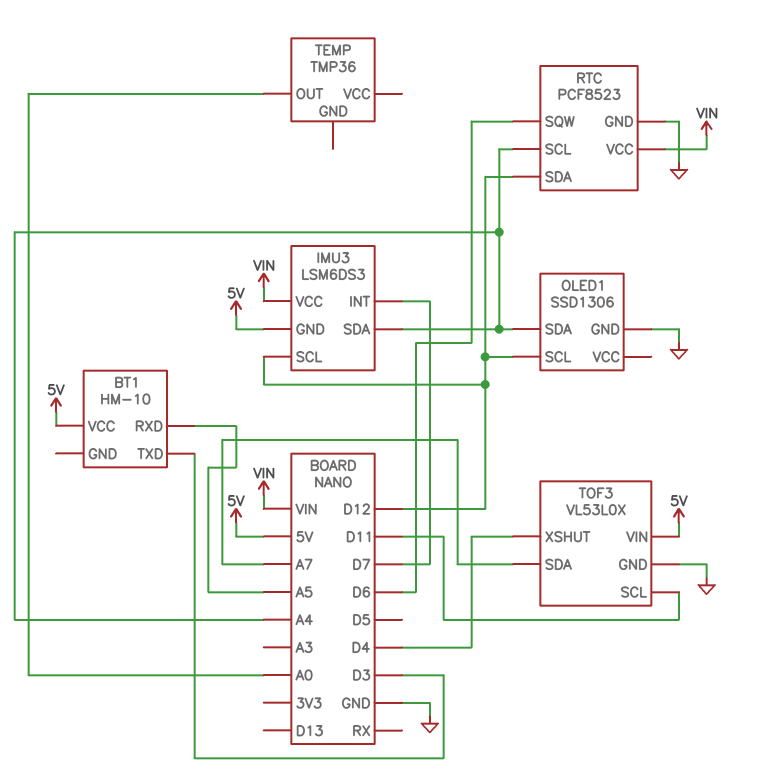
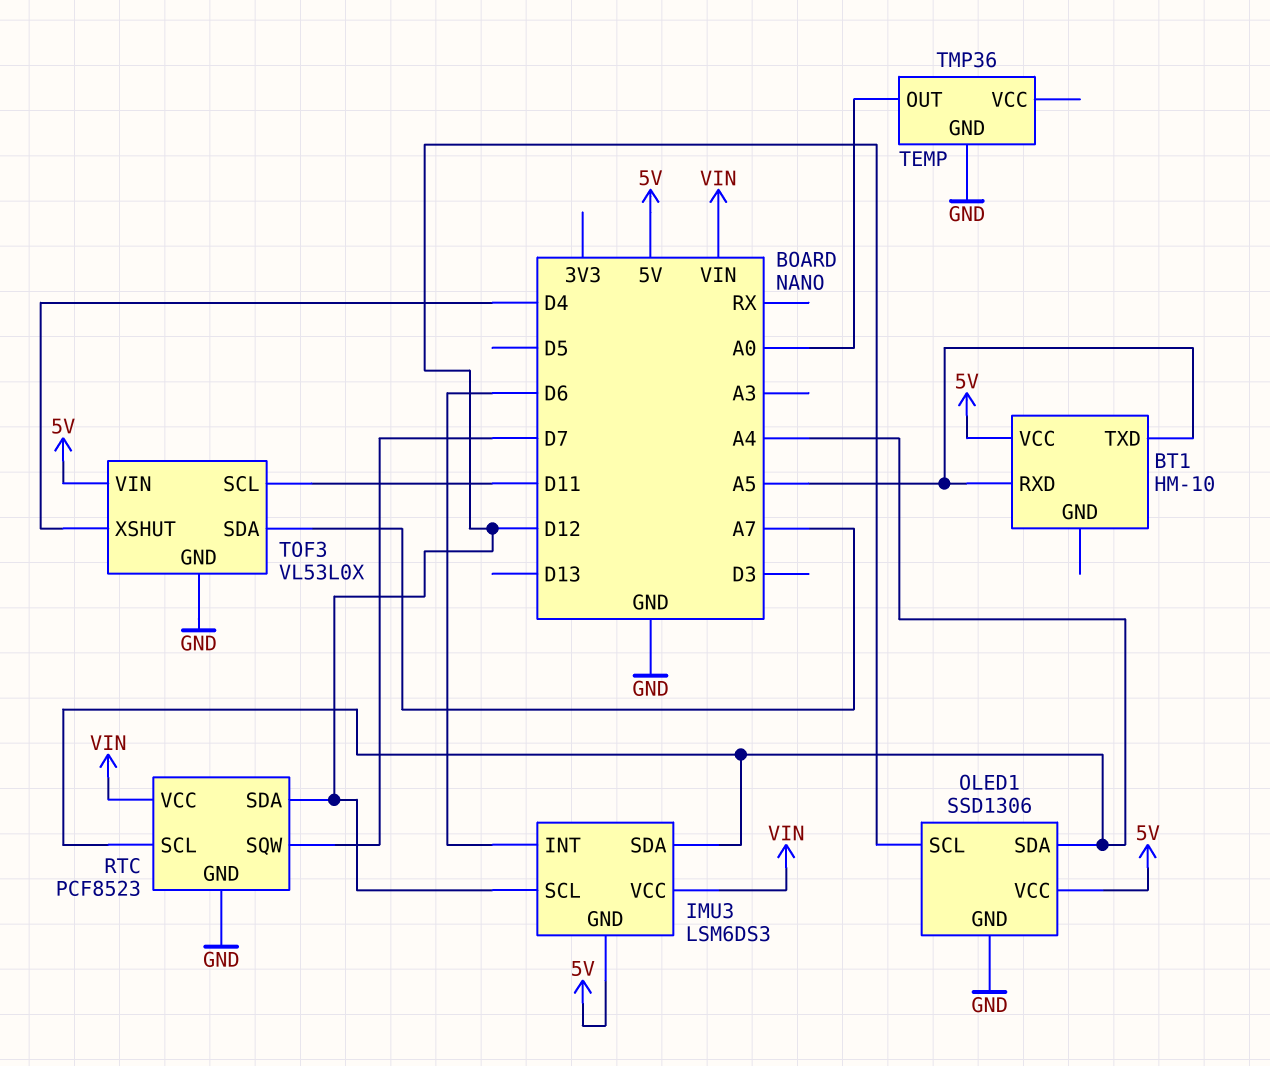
BT1 pin TXD: D3 -> A5
IMU3 pin INT: D7 -> D6
OLED1 pin VCC: none -> 5V
RTC pin SQW: D6 -> D7
TEMP pin GND: none -> GND

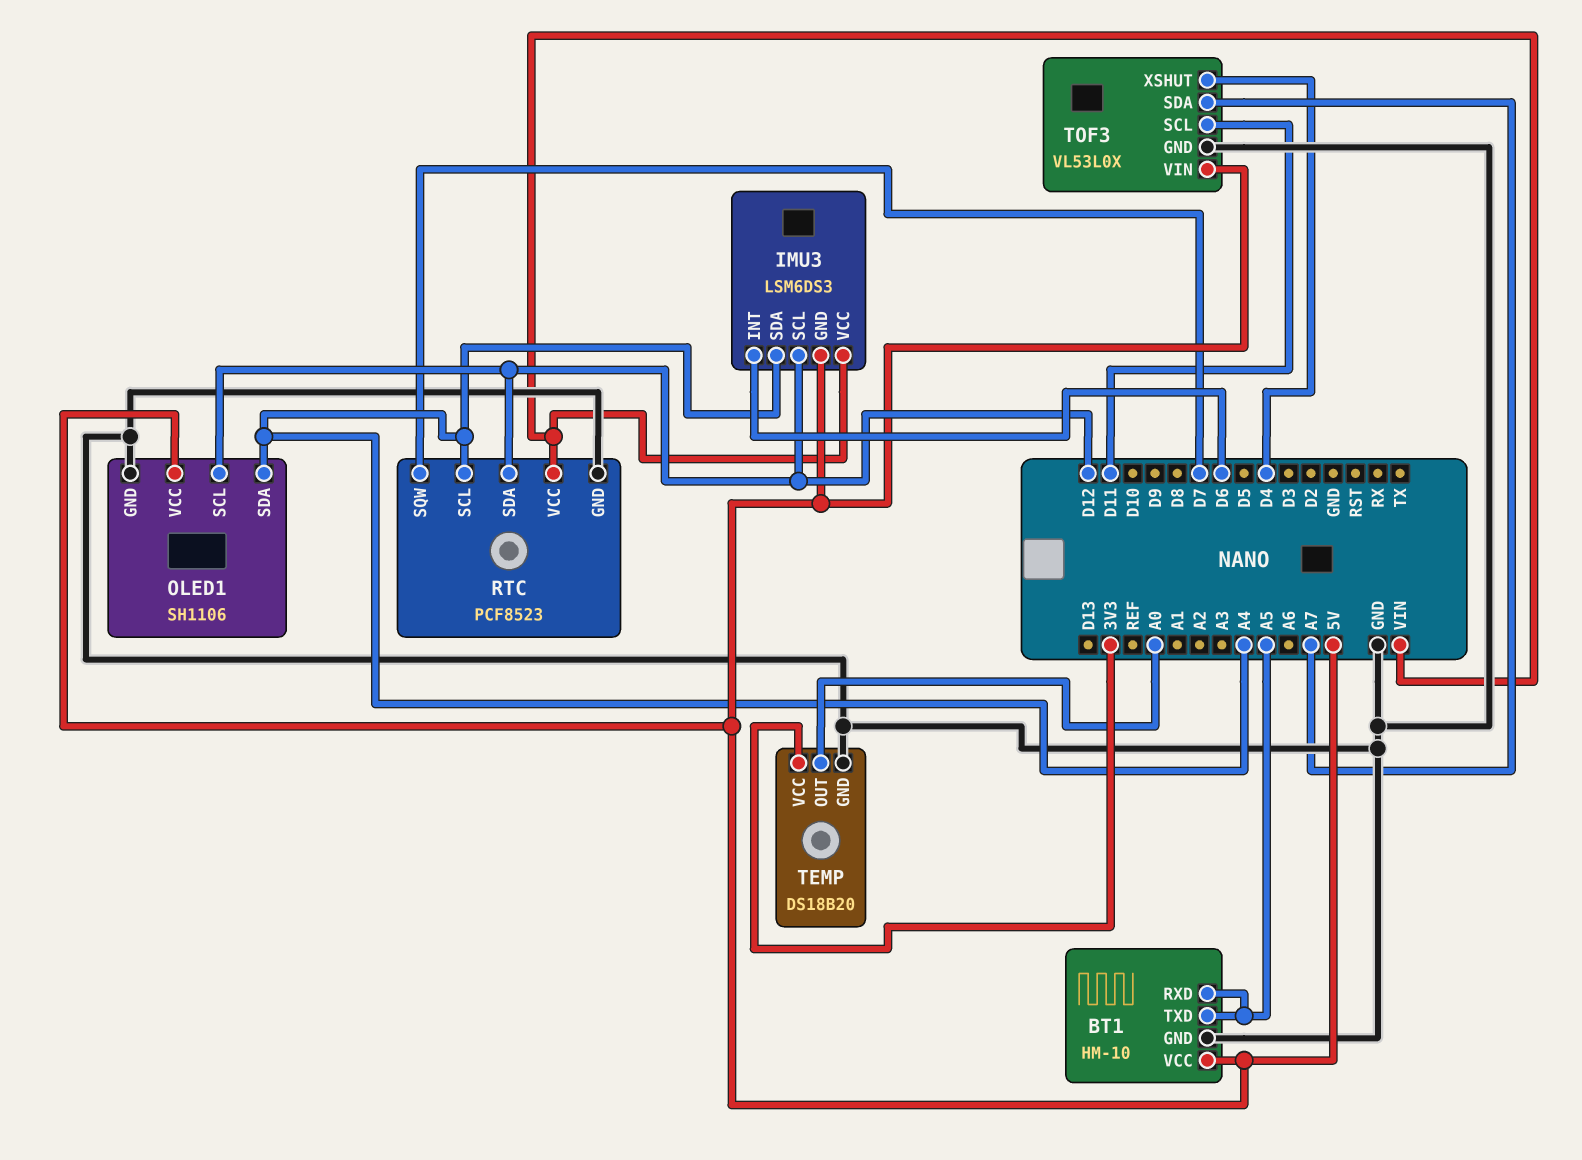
BT1 pin GND: none -> GND
OLED1: SSD1306 -> SH1106
TEMP: TMP36 -> DS18B20
TEMP pin VCC: none -> 3V3

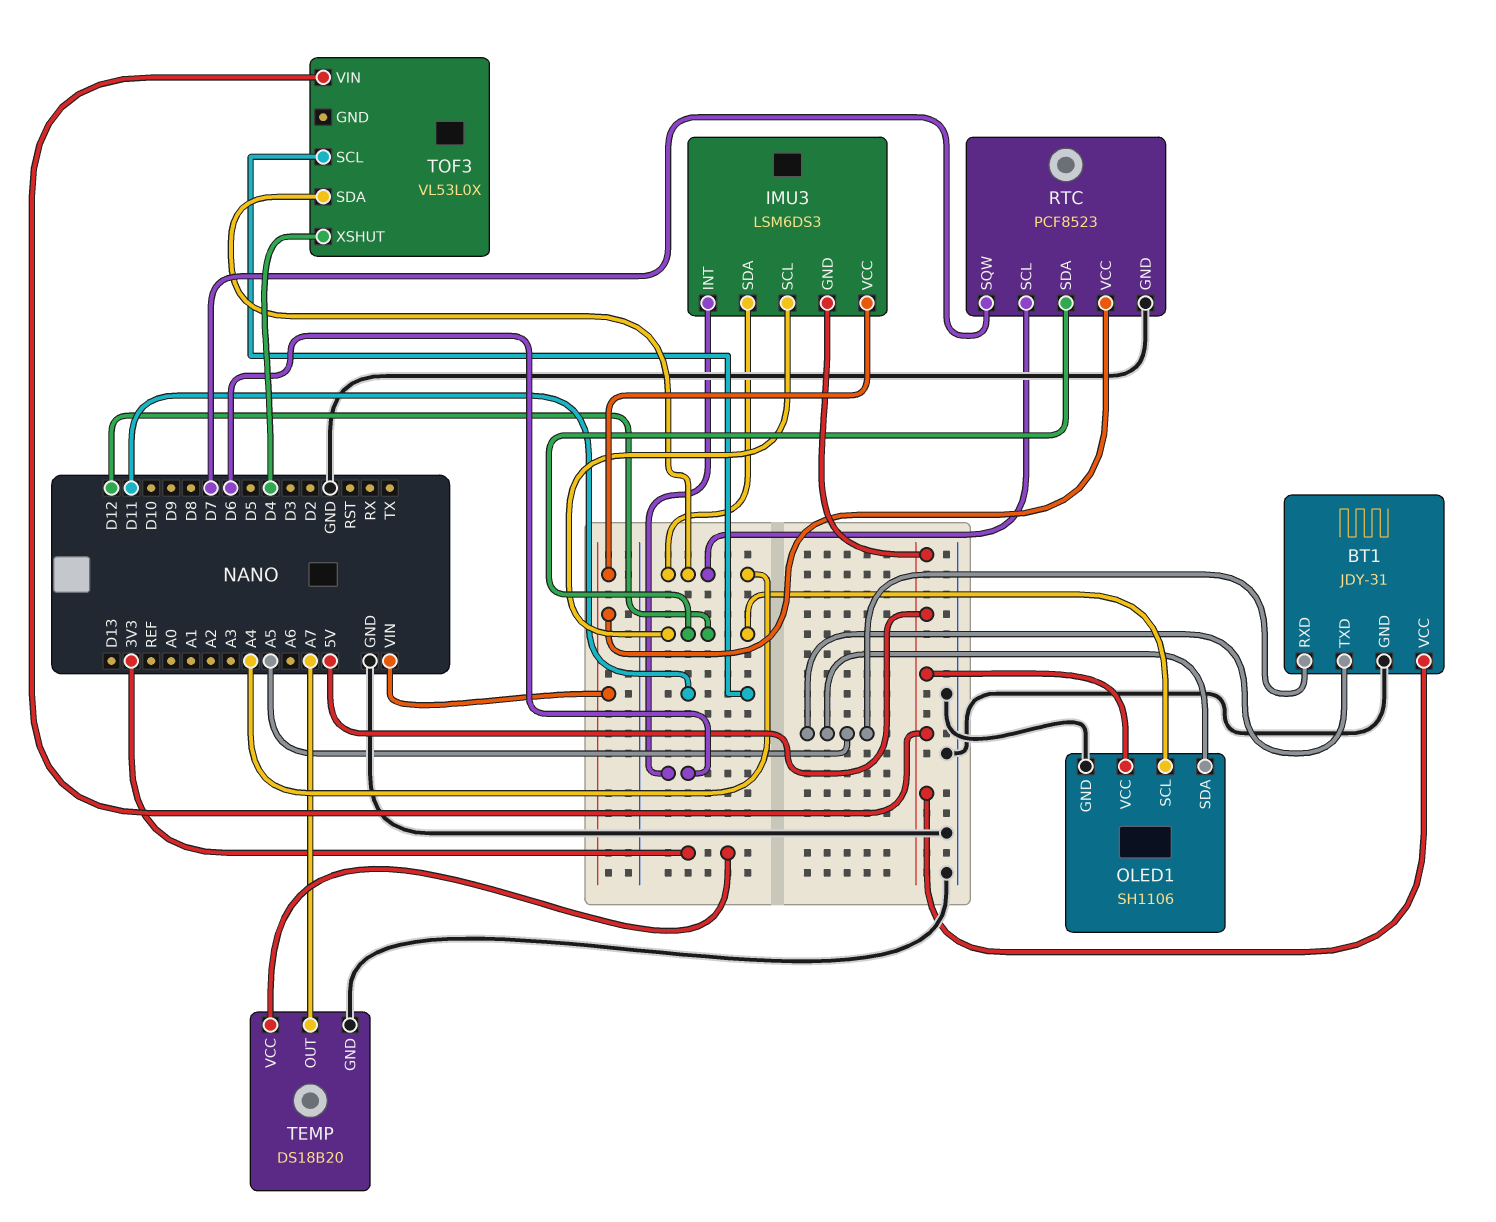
BT1: HM-10 -> JDY-31
OLED1 pin SDA: A4 -> A5
TEMP pin OUT: A0 -> A7
TOF3 pin GND: GND -> none
TOF3 pin SDA: A7 -> A4

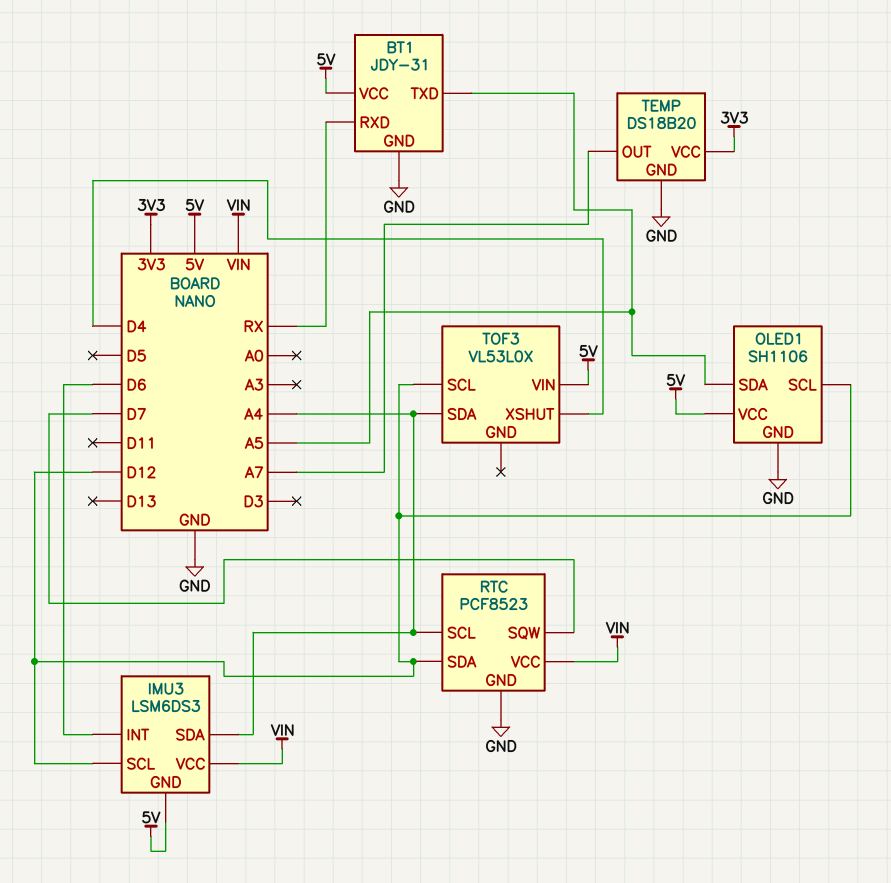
BT1 pin RXD: A5 -> RX
TOF3 pin SCL: D11 -> D12

